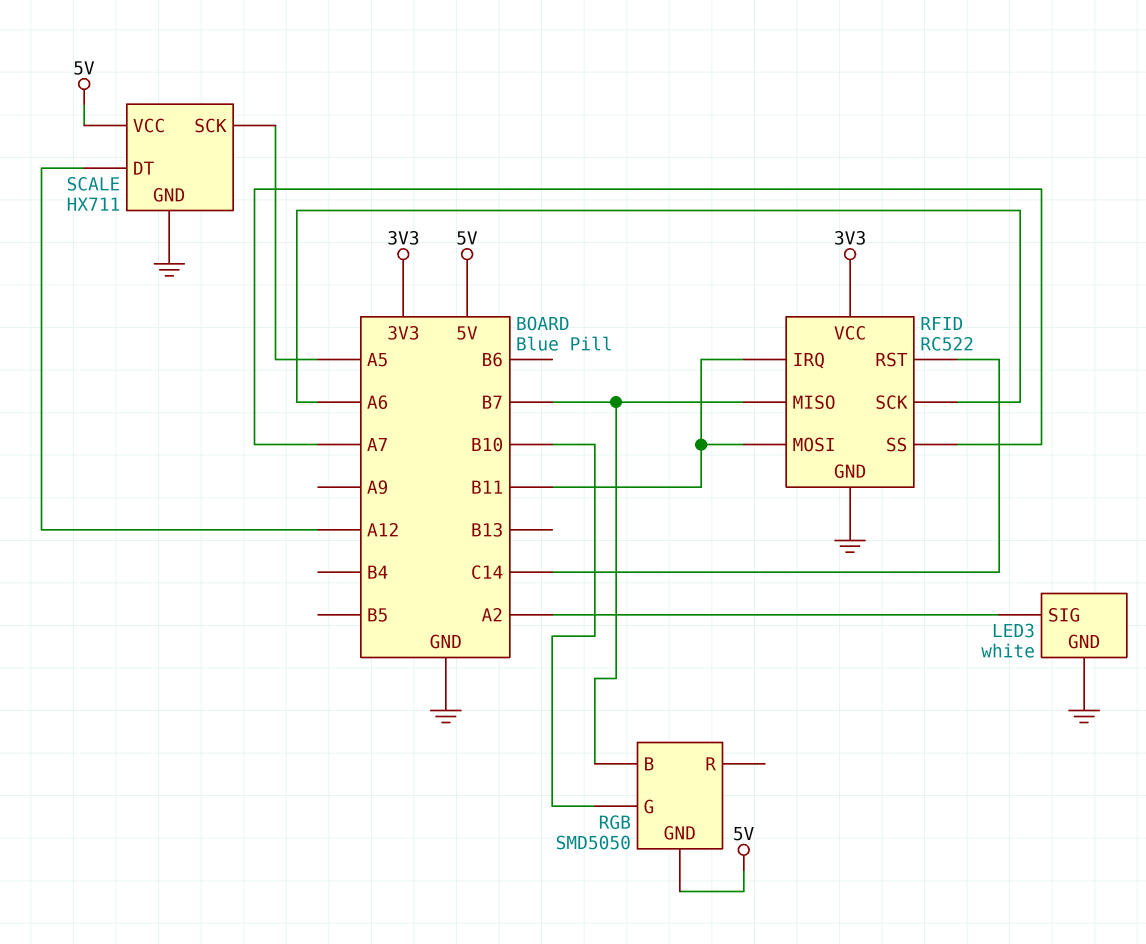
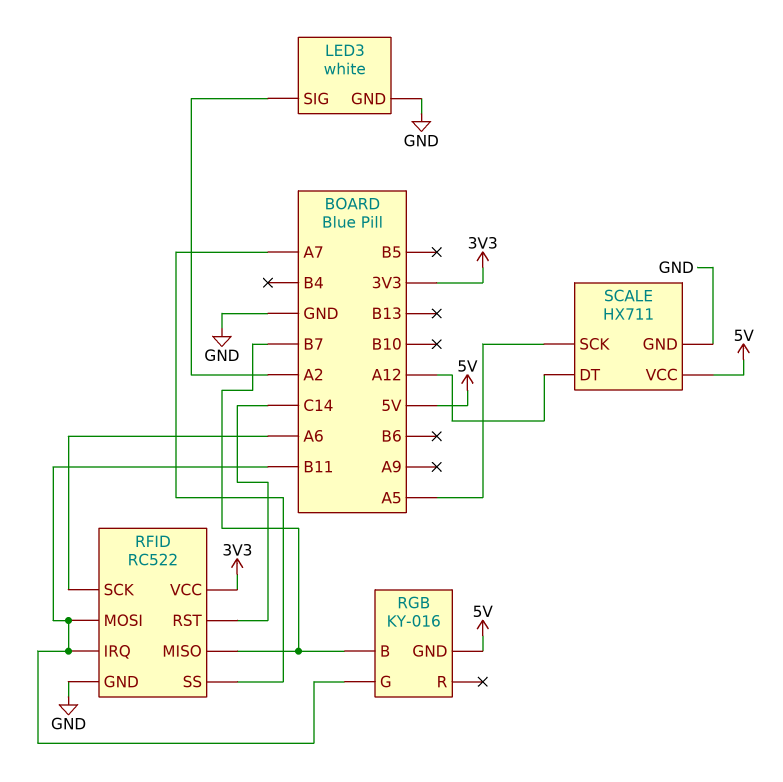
RGB: SMD5050 -> KY-016
RGB pin G: B10 -> B11

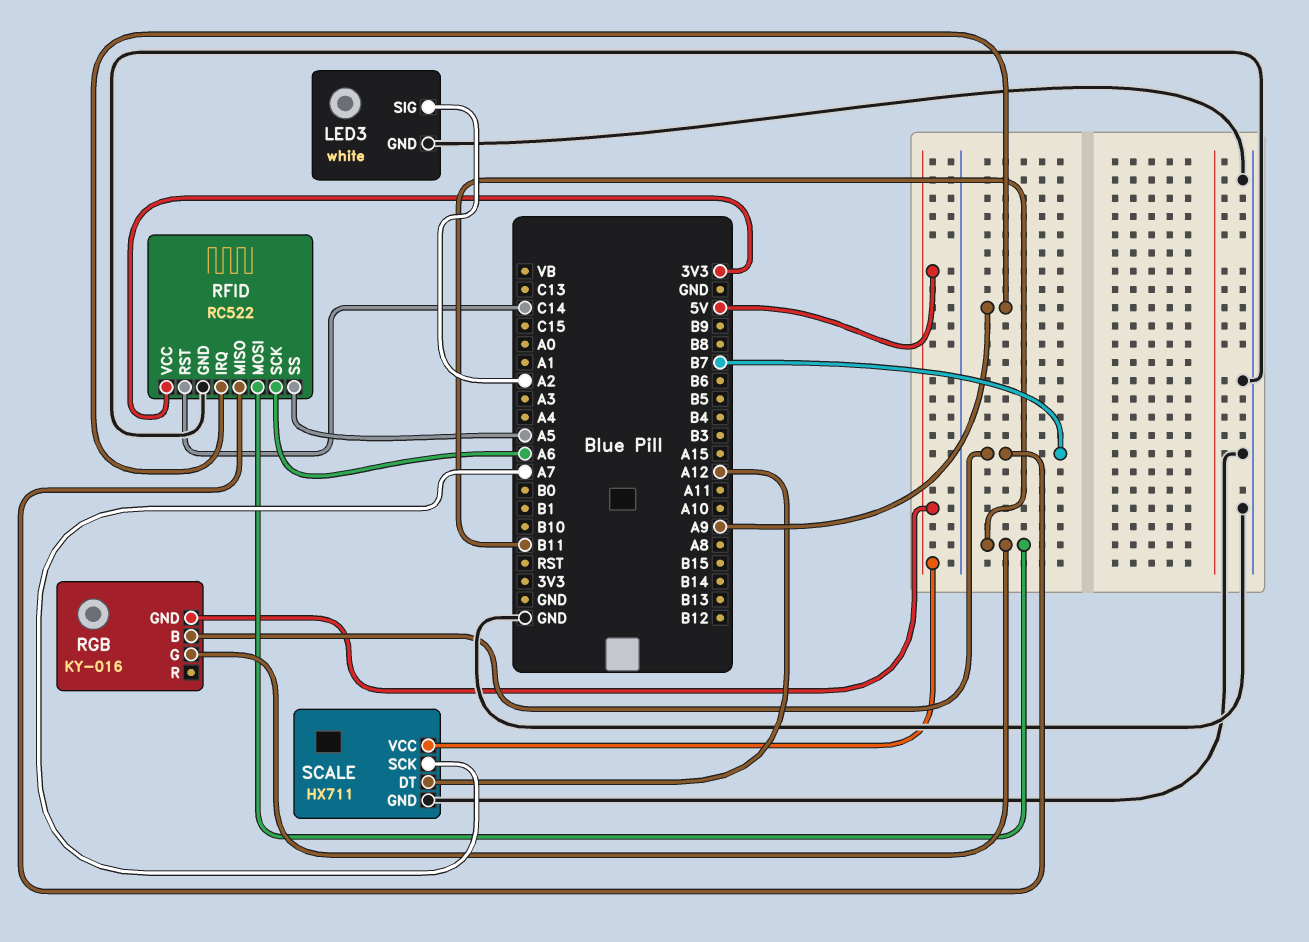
RFID pin IRQ: B11 -> A9
RFID pin SS: A7 -> A5
SCALE pin SCK: A5 -> A7

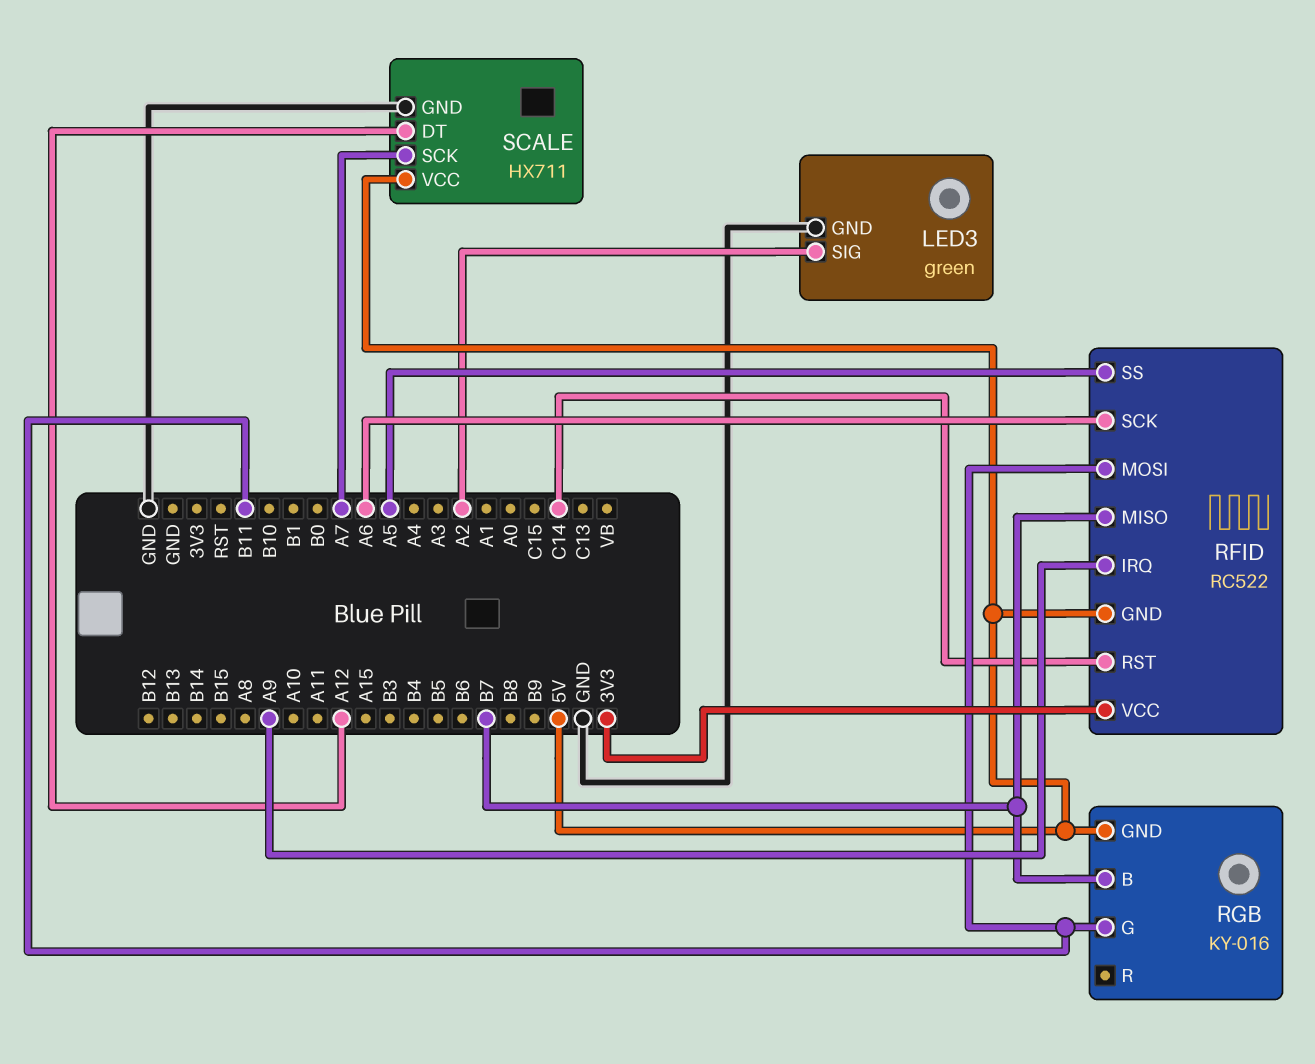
LED3: white -> green
RFID pin GND: GND -> 5V

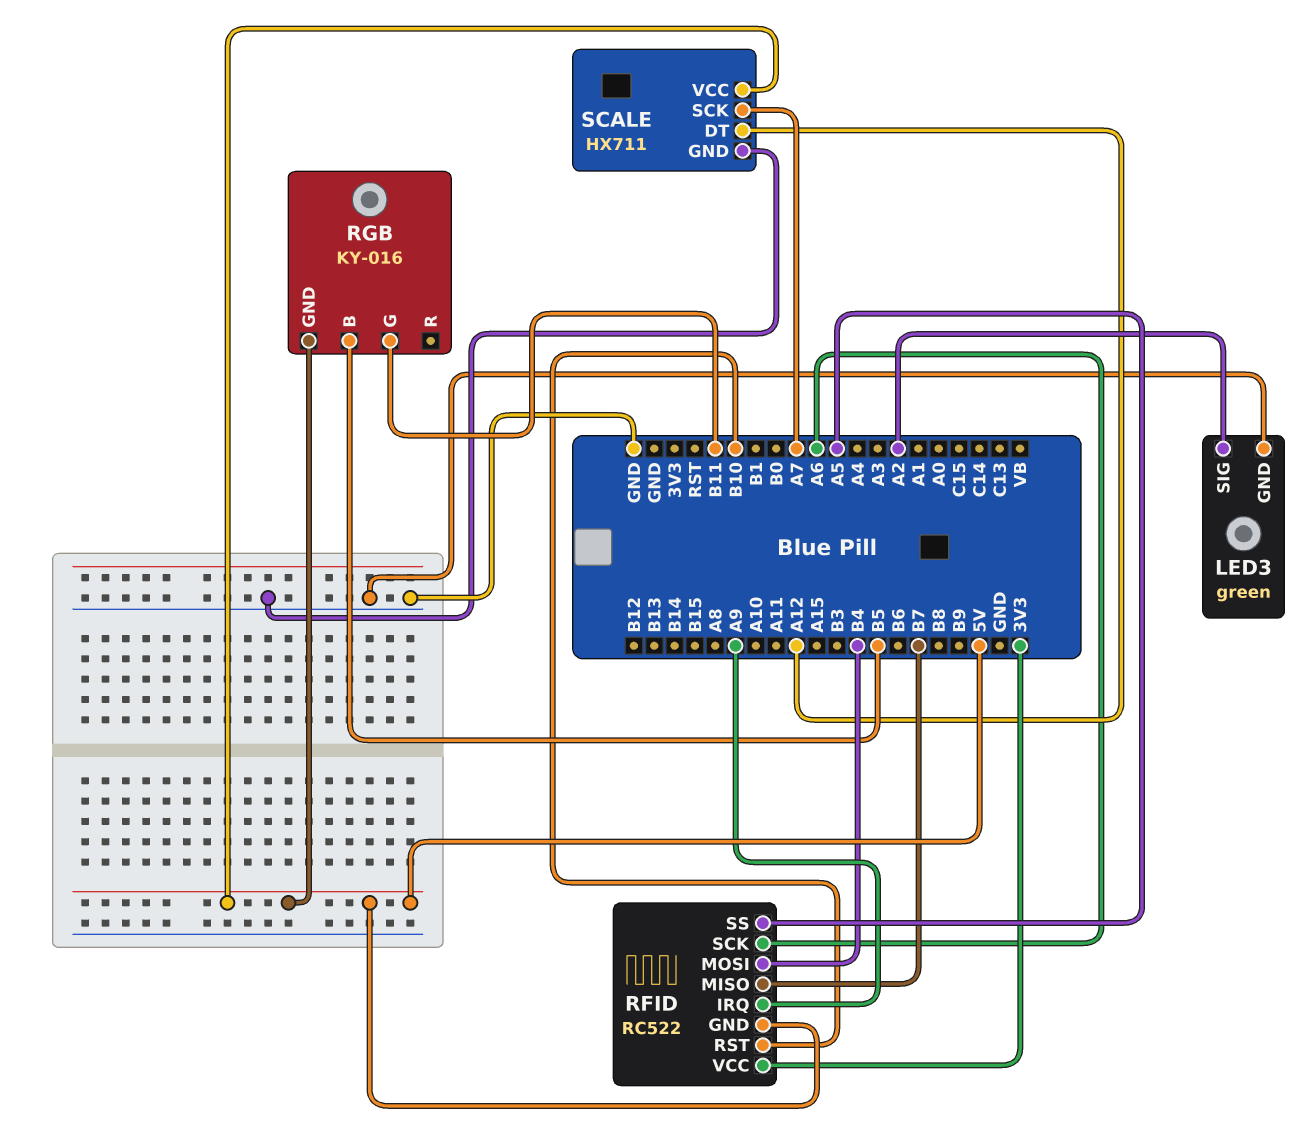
RFID pin MOSI: B11 -> B4
RFID pin RST: C14 -> B10
RGB pin B: B7 -> B5

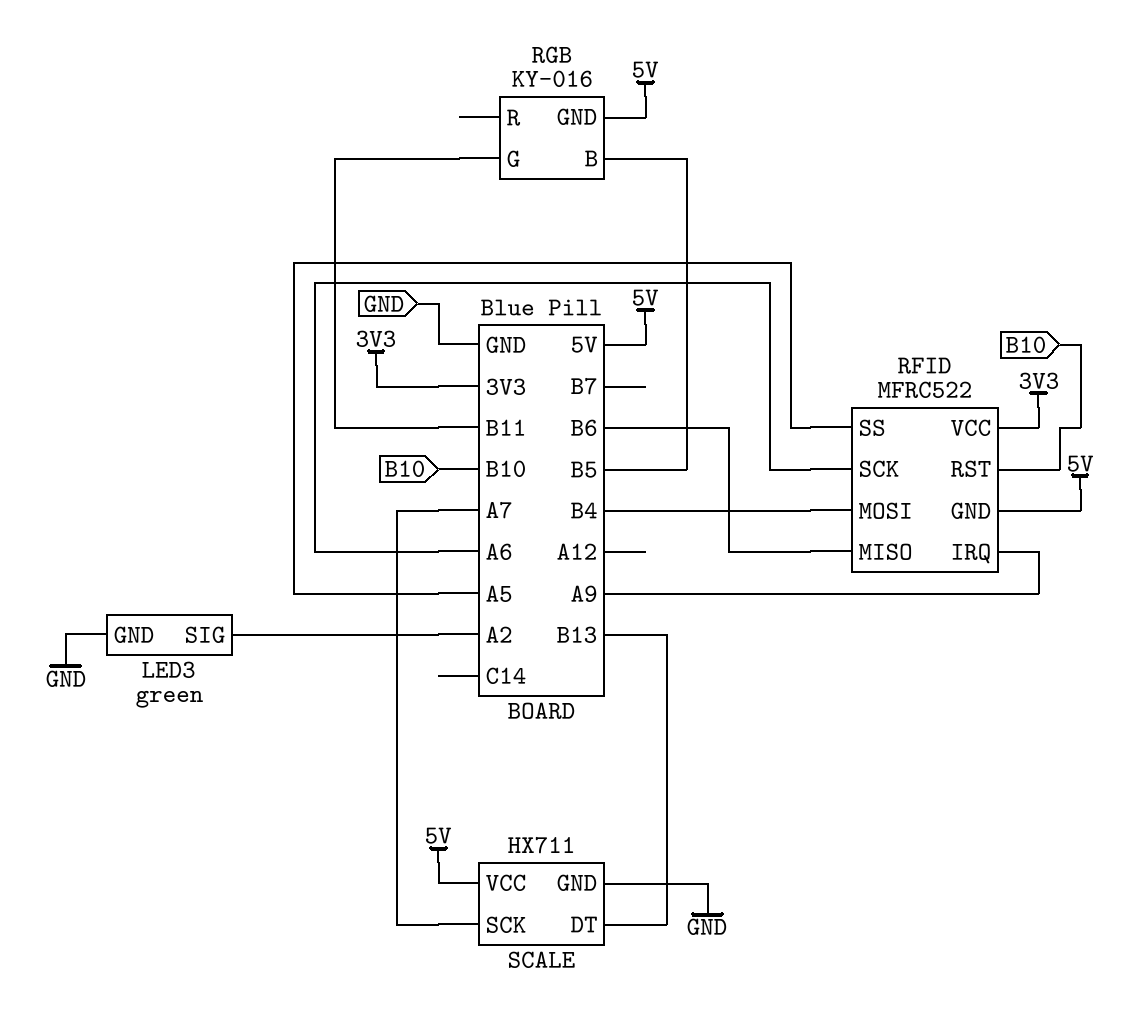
RFID: RC522 -> MFRC522
RFID pin MISO: B7 -> B6
SCALE pin DT: A12 -> B13

